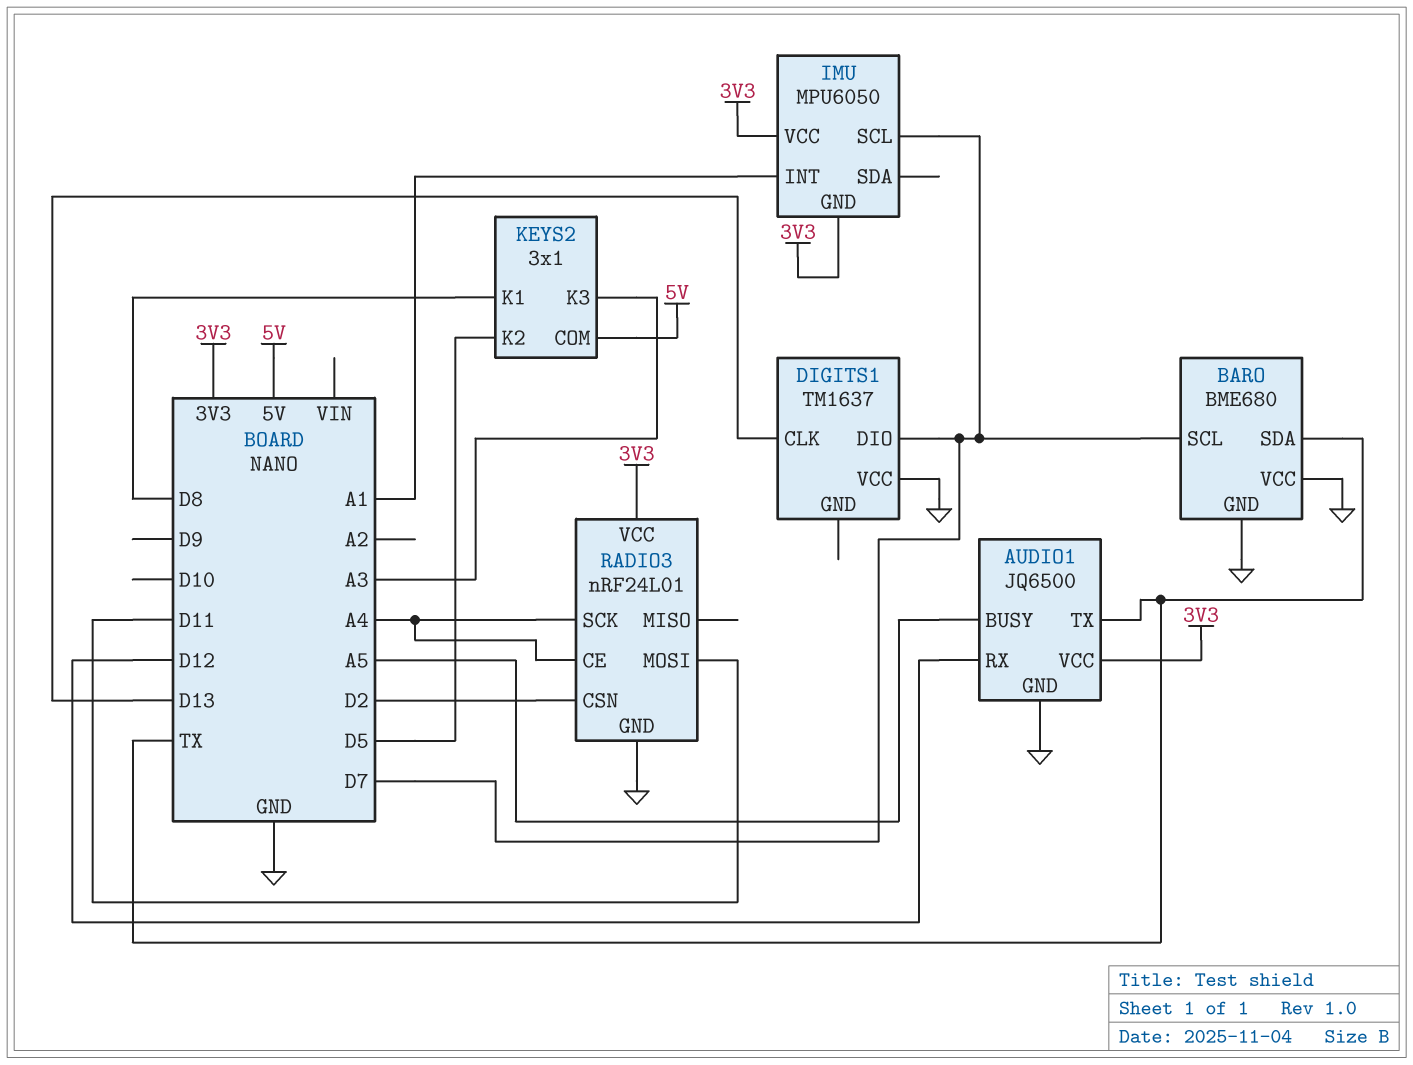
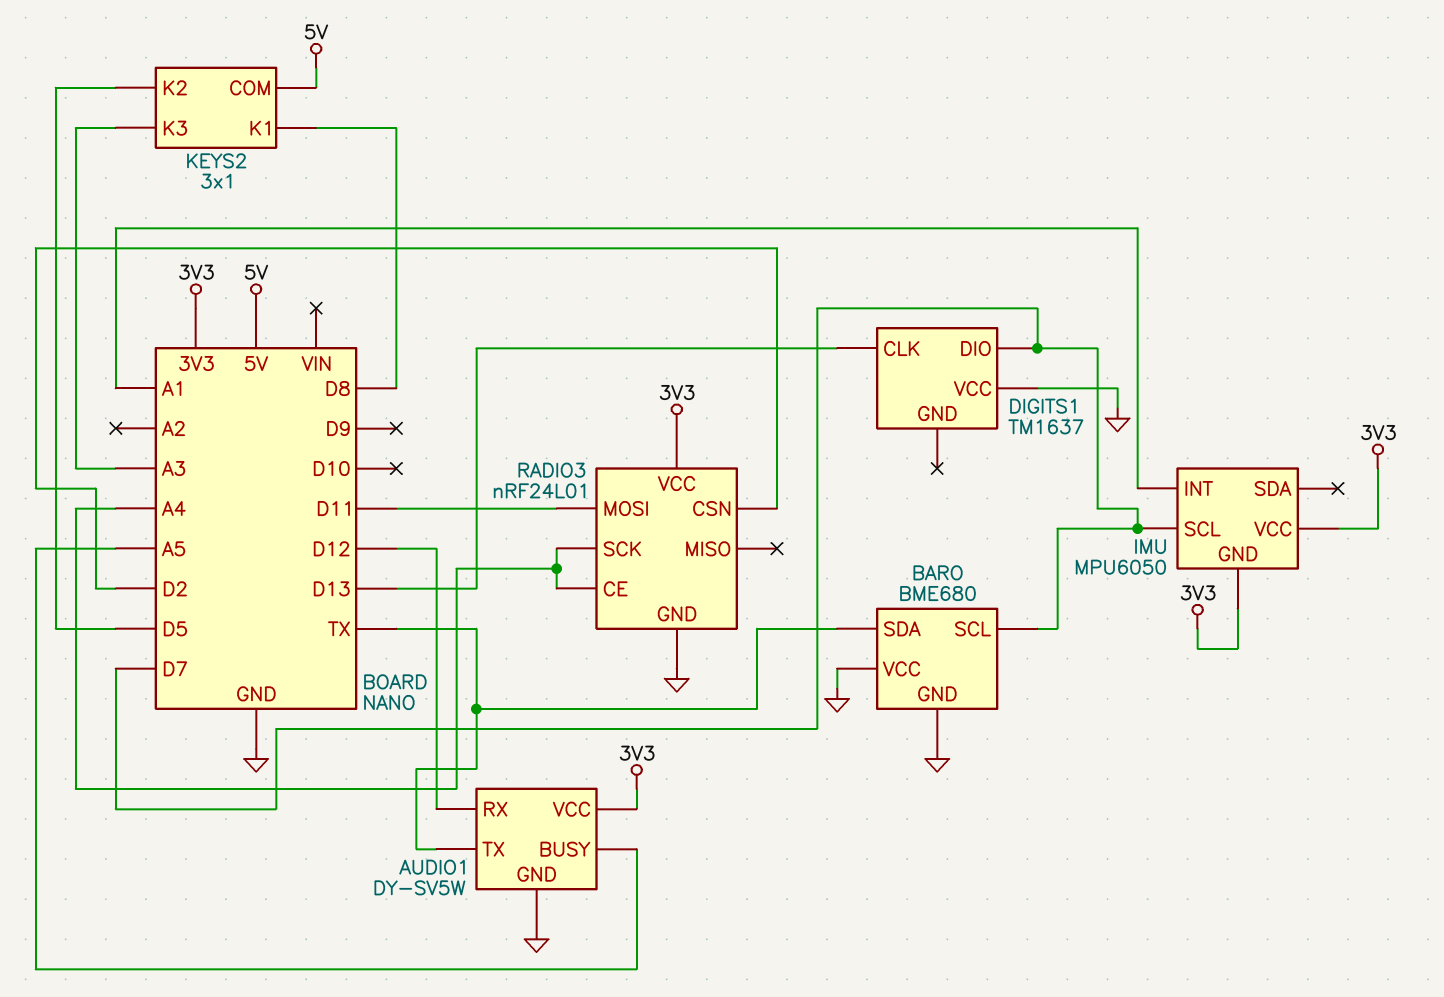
AUDIO1: JQ6500 -> DY-SV5W

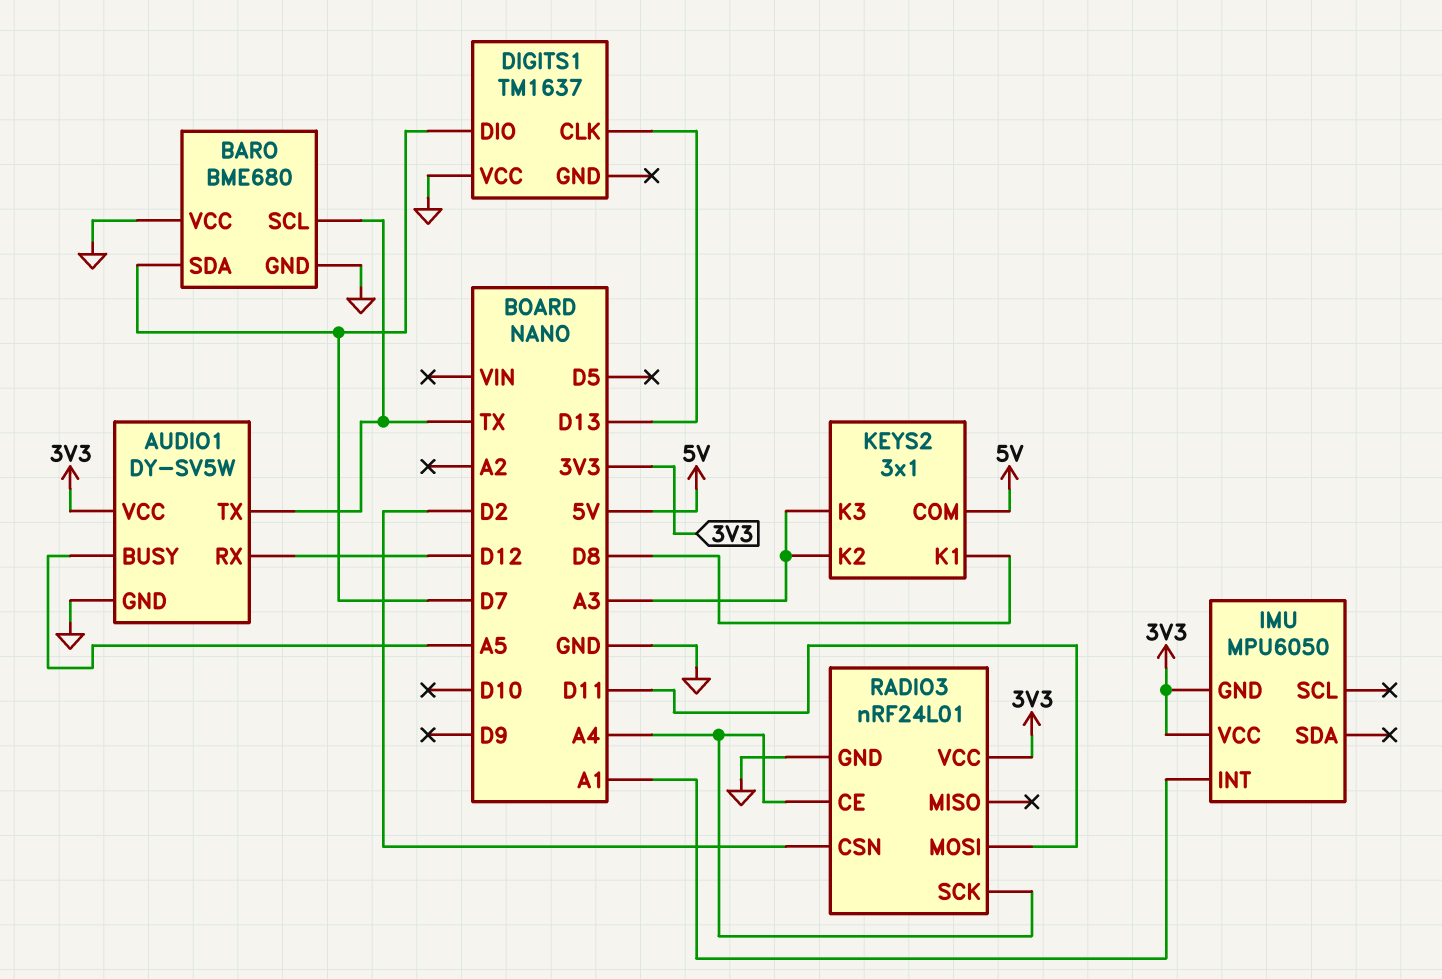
BARO pin SCL: D7 -> TX
BARO pin SDA: TX -> D7
IMU pin SCL: D7 -> none
KEYS2 pin K2: D5 -> A3

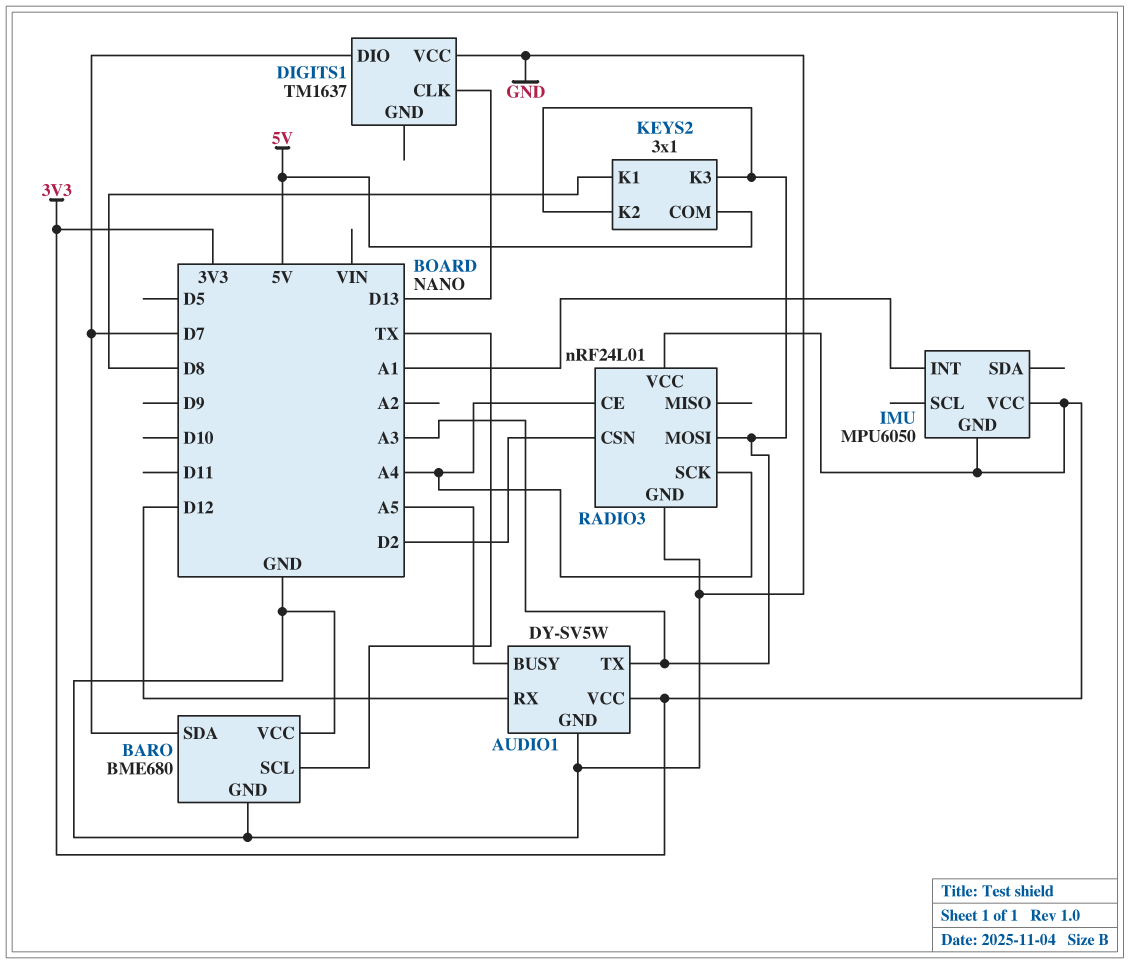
AUDIO1 pin TX: TX -> A3
RADIO3 pin MOSI: D11 -> A3

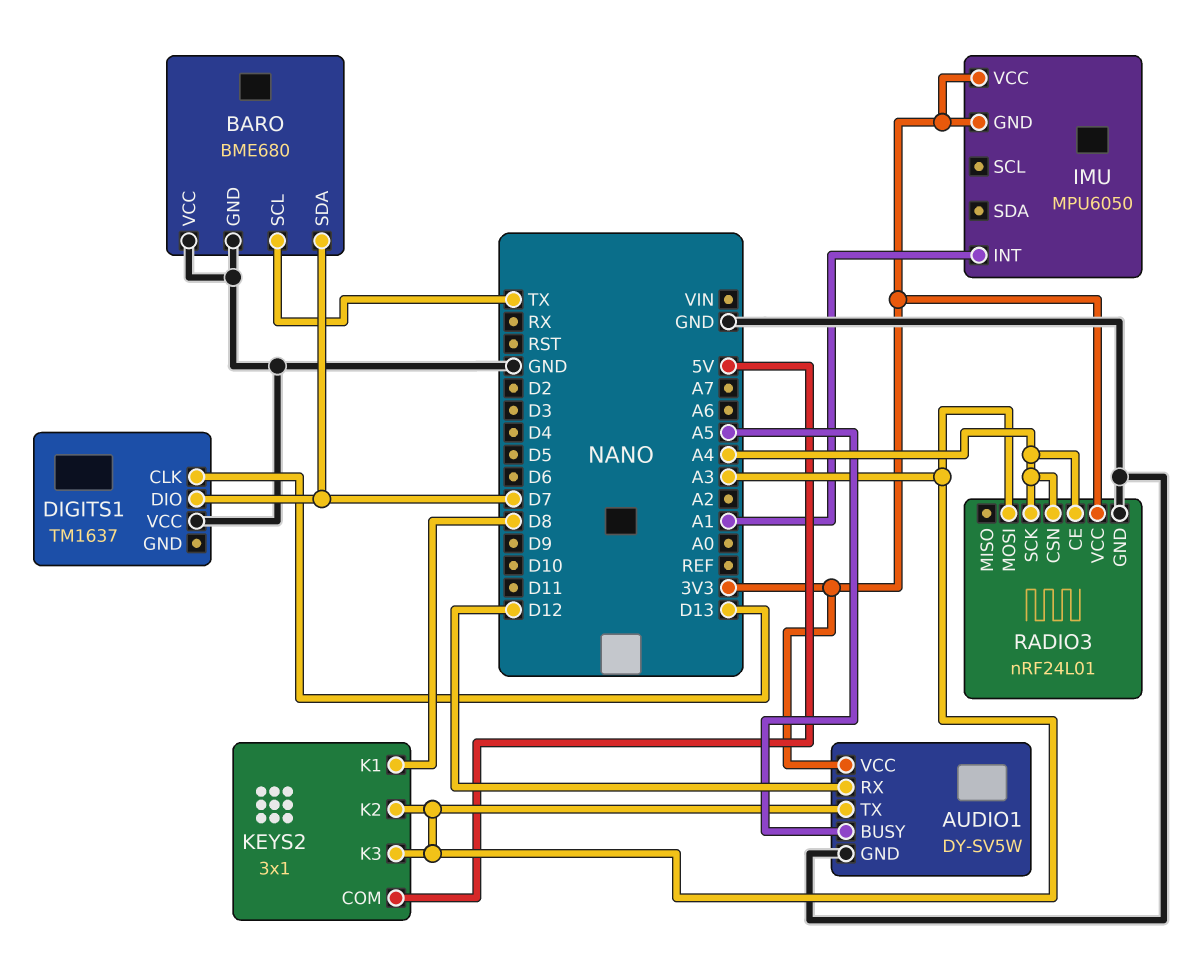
RADIO3 pin CSN: D2 -> A4

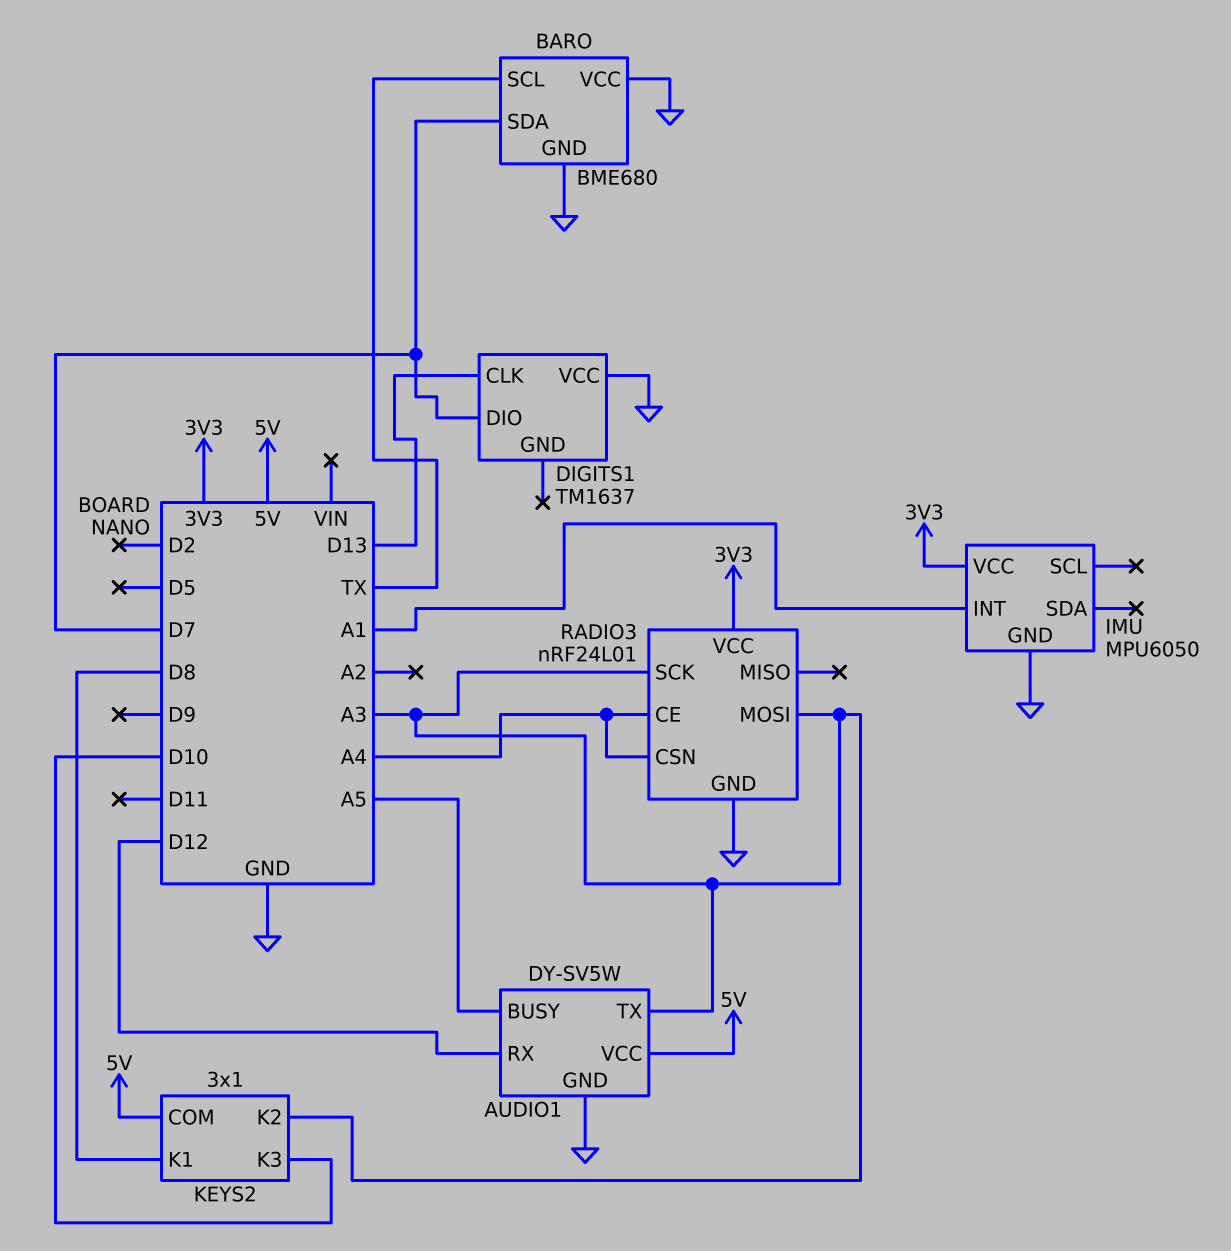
AUDIO1 pin VCC: 3V3 -> 5V
IMU pin GND: 3V3 -> GND
KEYS2 pin K3: A3 -> D10
RADIO3 pin SCK: A4 -> A3

